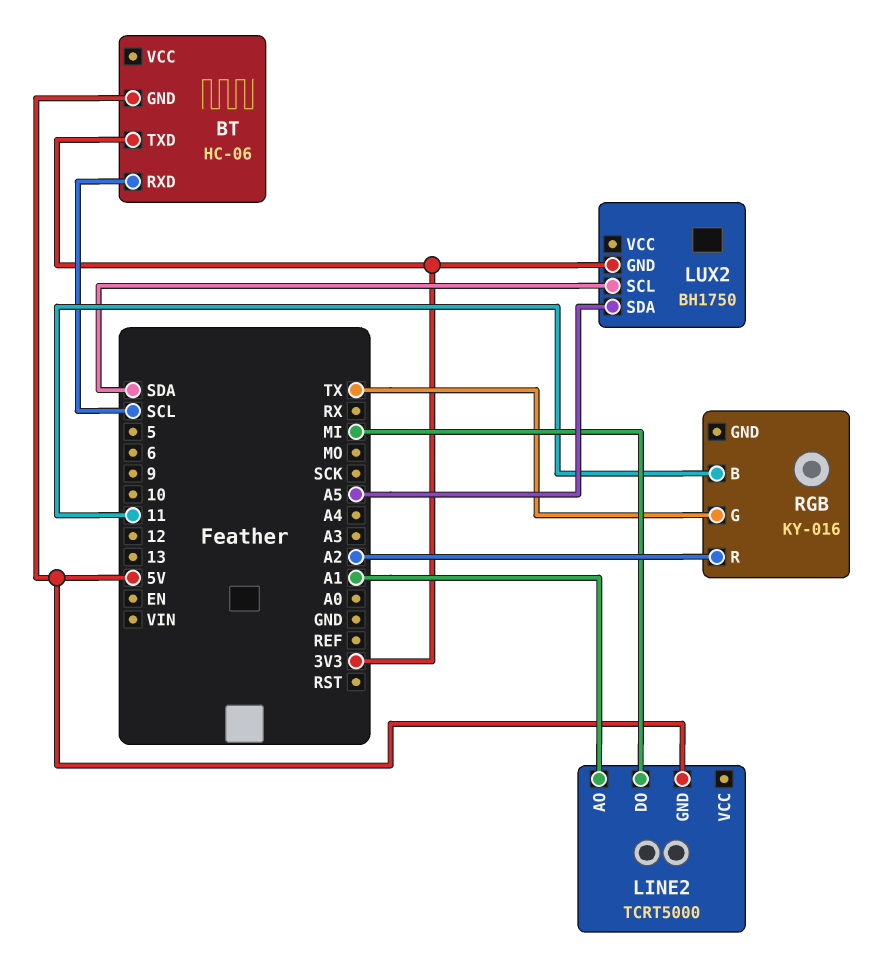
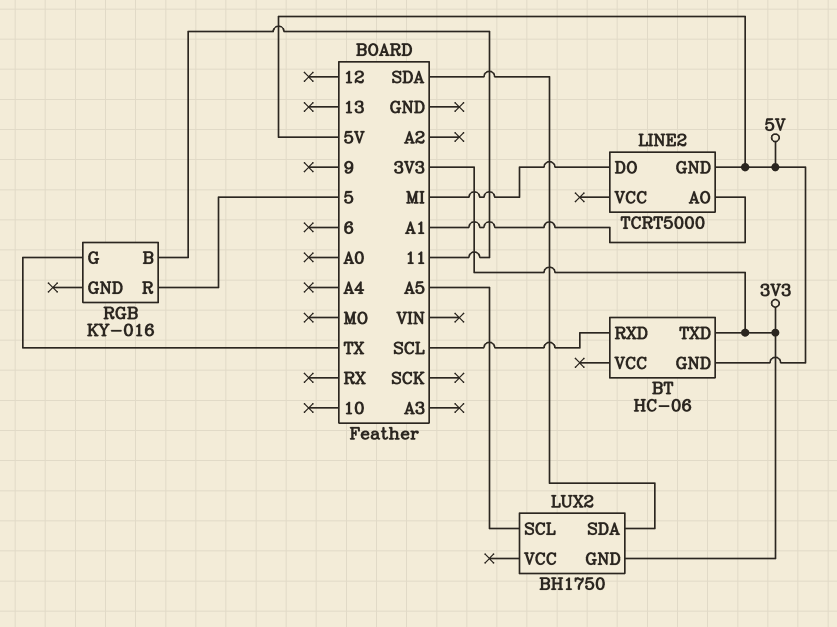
LUX2 pin SCL: SDA -> A5
LUX2 pin SDA: A5 -> SDA
RGB pin R: A2 -> 5

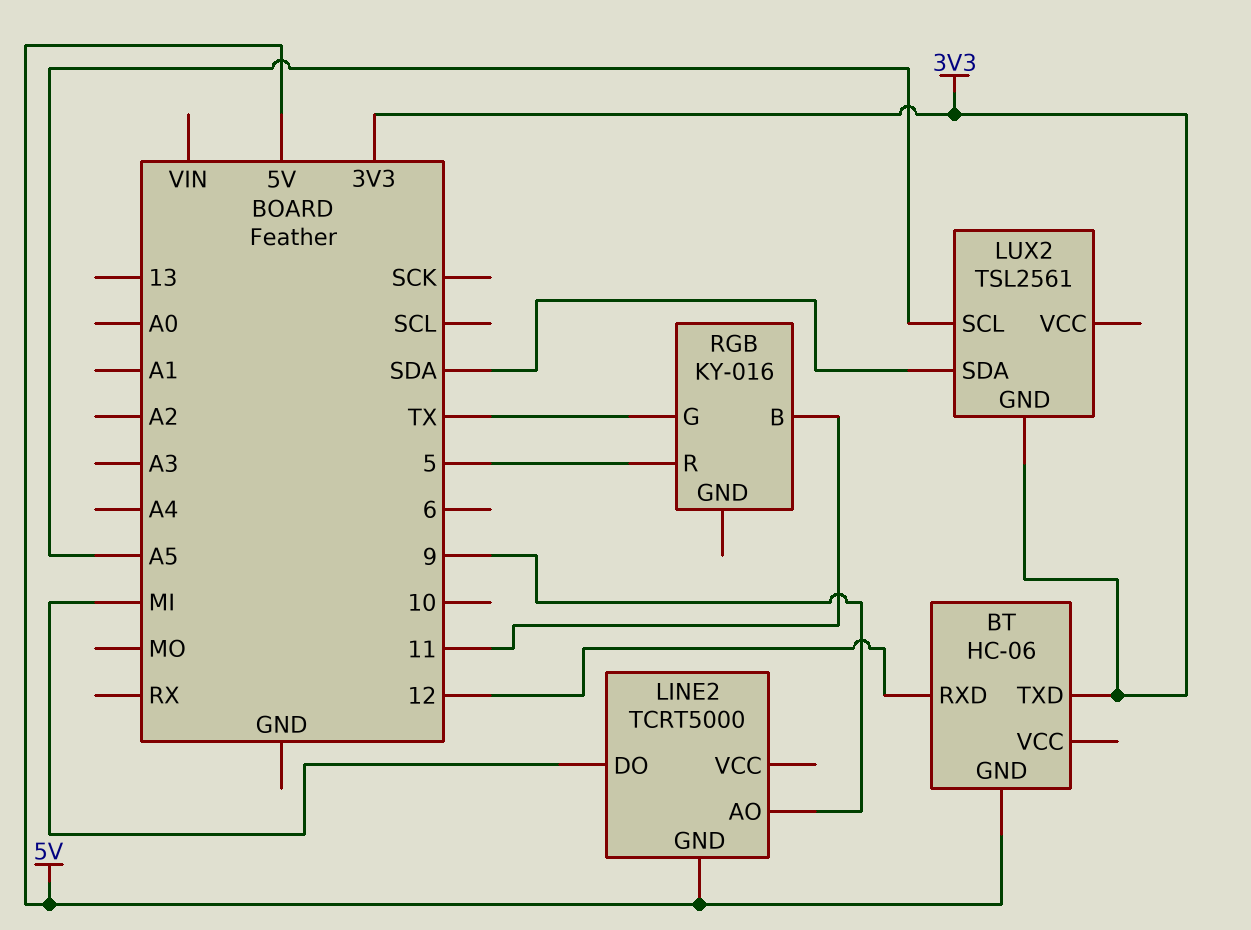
BT pin RXD: SCL -> 12
LINE2 pin AO: A1 -> 9
LUX2: BH1750 -> TSL2561

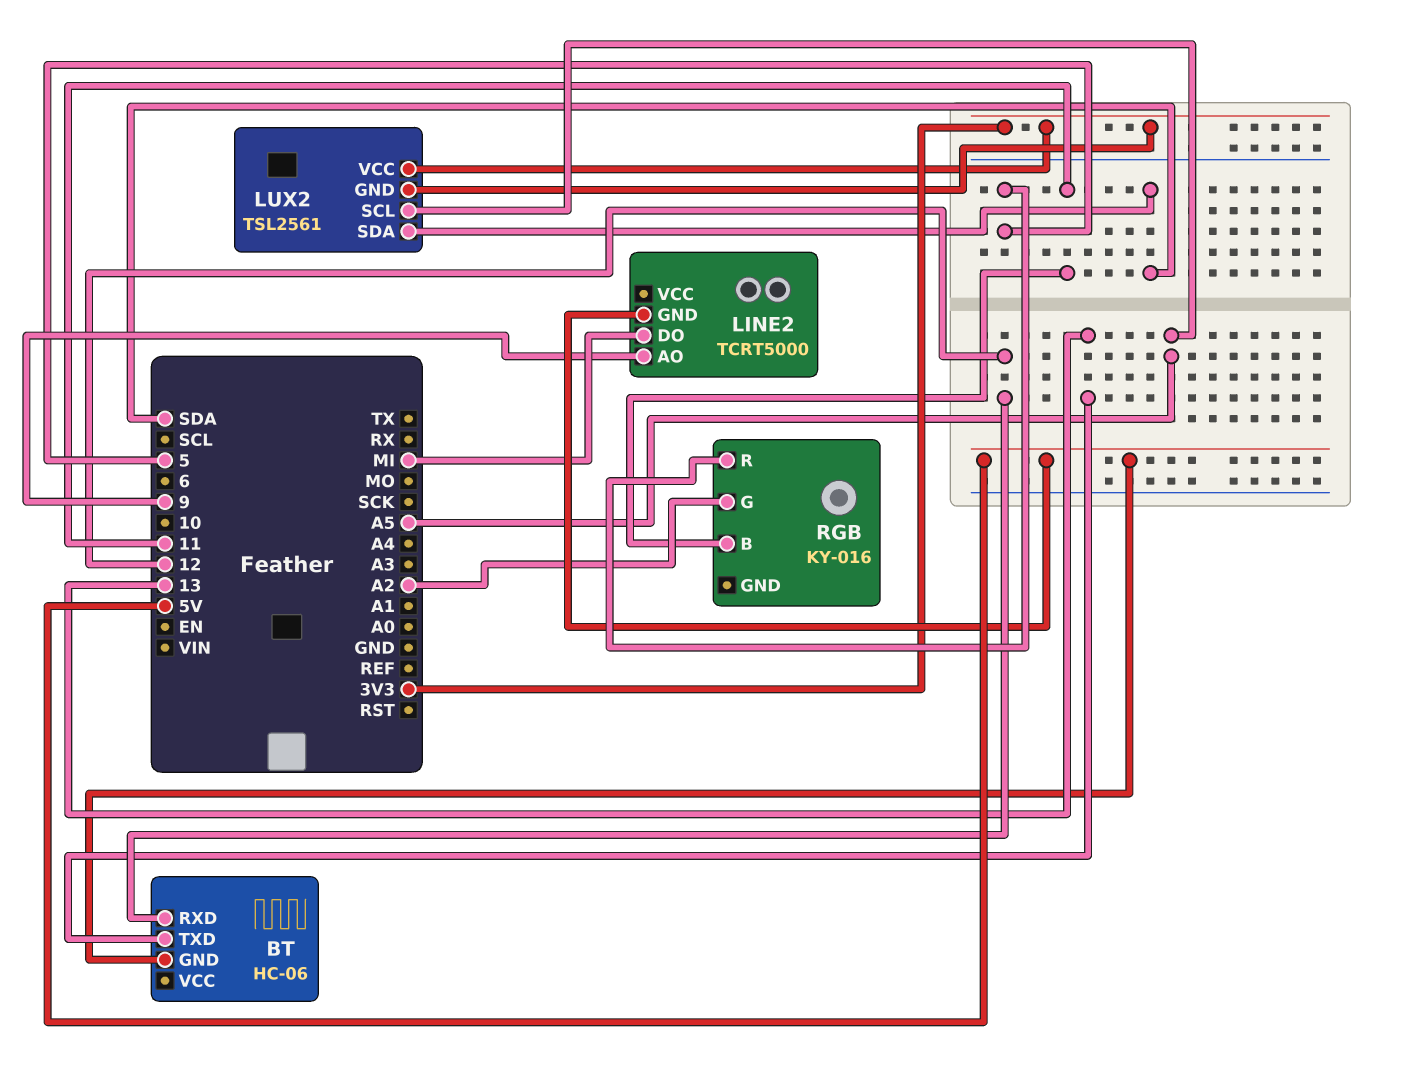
BT pin TXD: 3V3 -> 13
LUX2 pin VCC: none -> 3V3
RGB pin G: TX -> A2

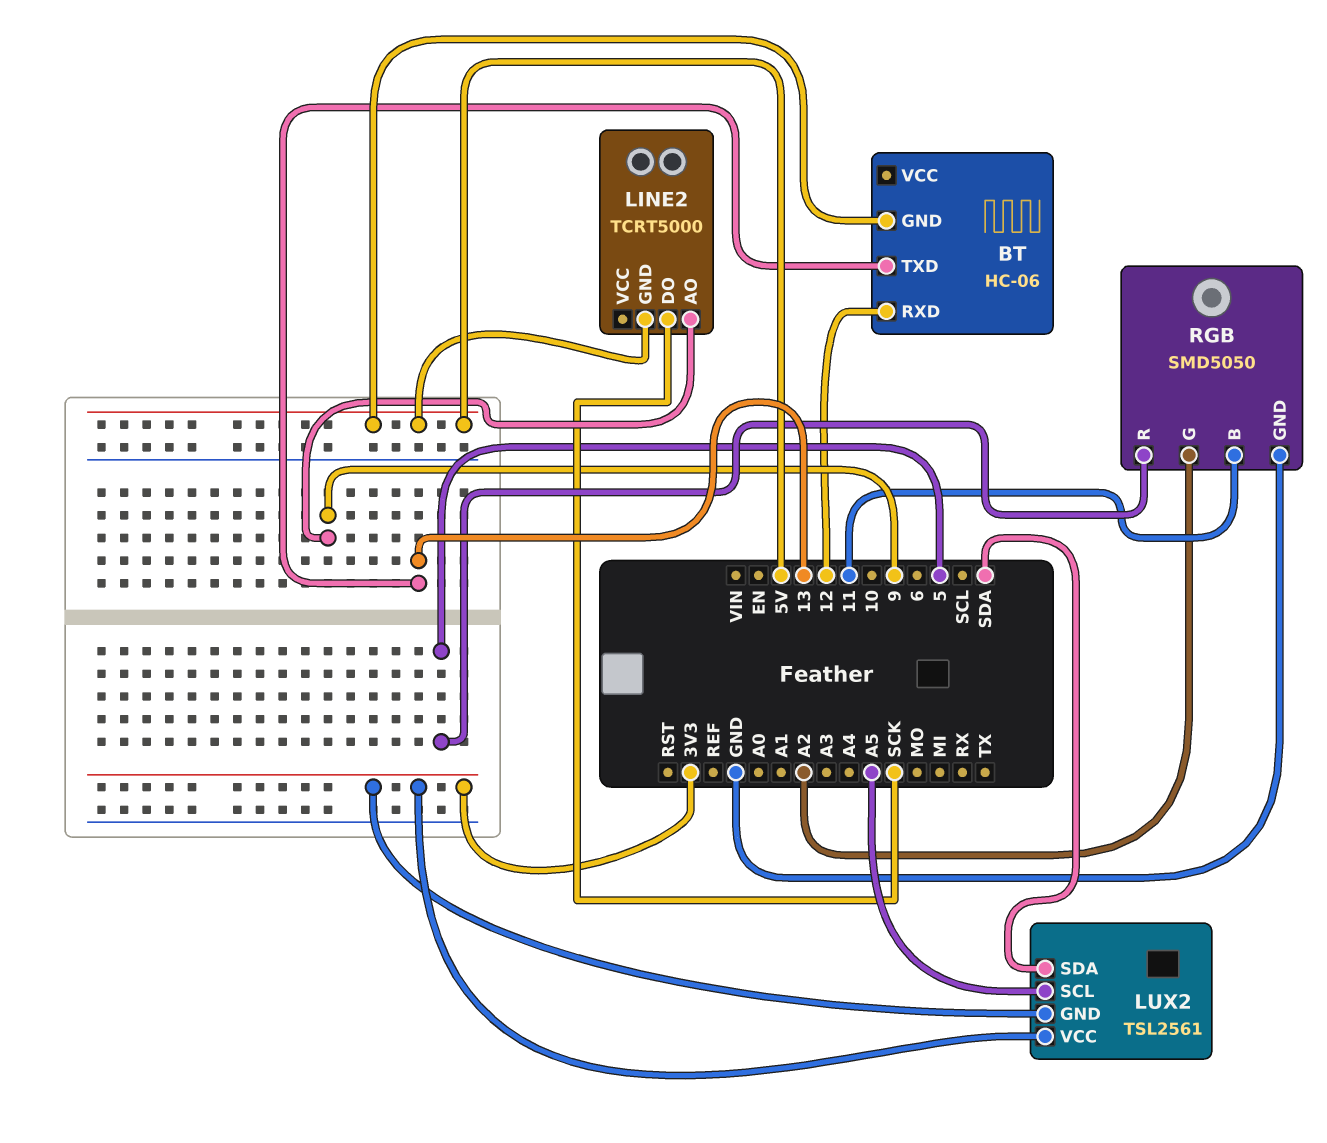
LINE2 pin DO: MI -> SCK
RGB: KY-016 -> SMD5050
RGB pin GND: none -> GND

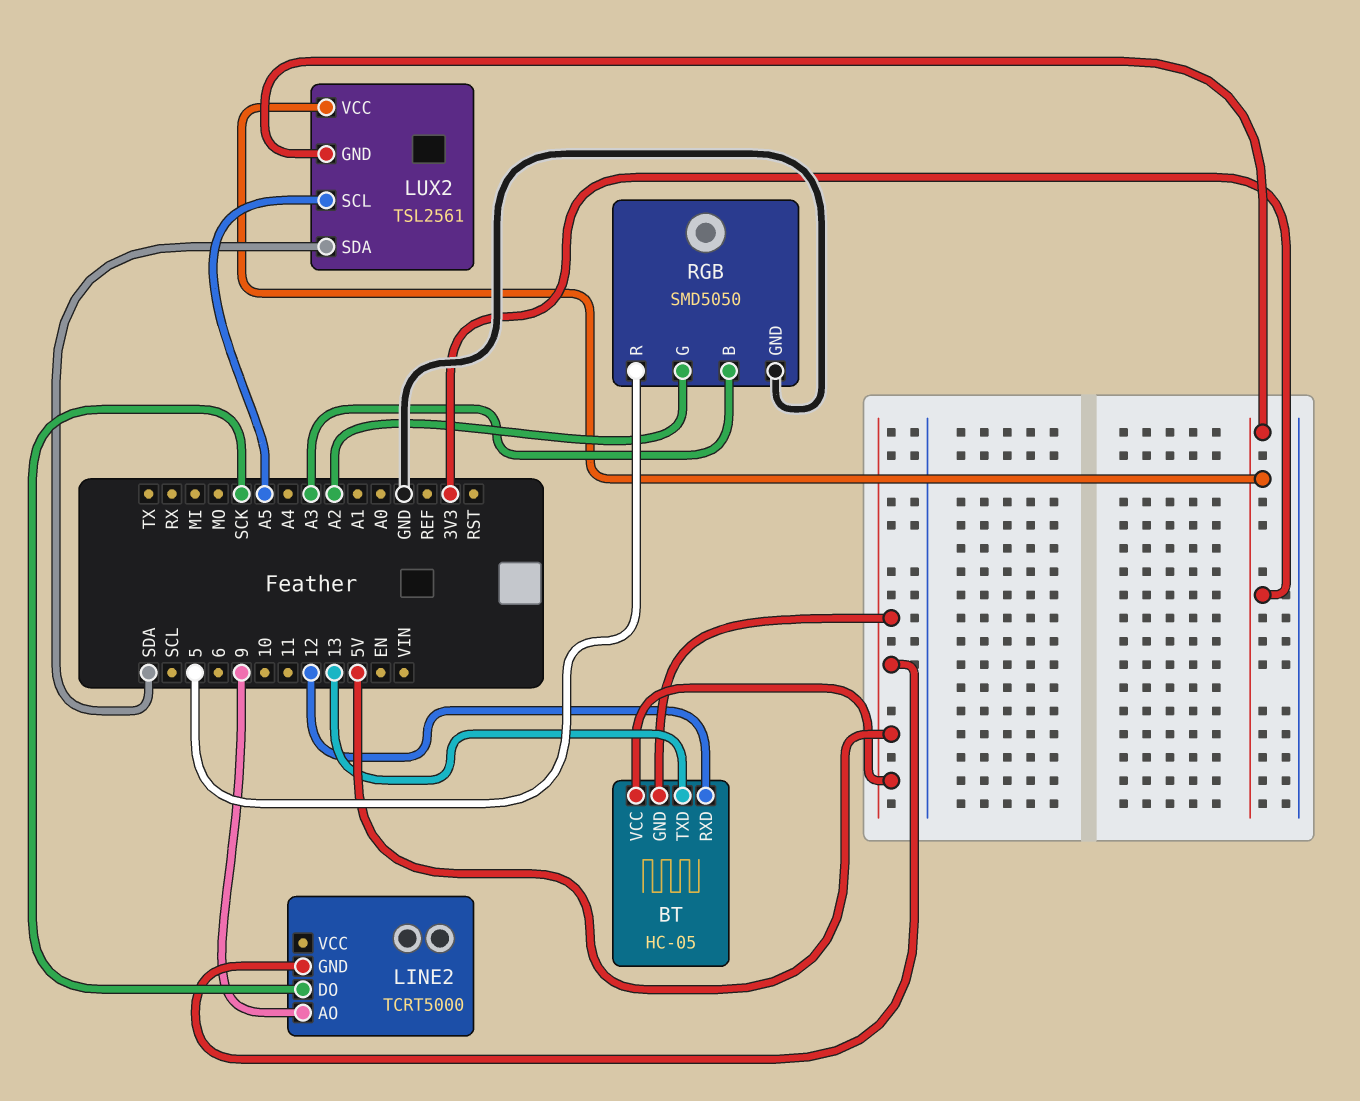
BT: HC-06 -> HC-05
BT pin VCC: none -> 5V
RGB pin B: 11 -> A3

